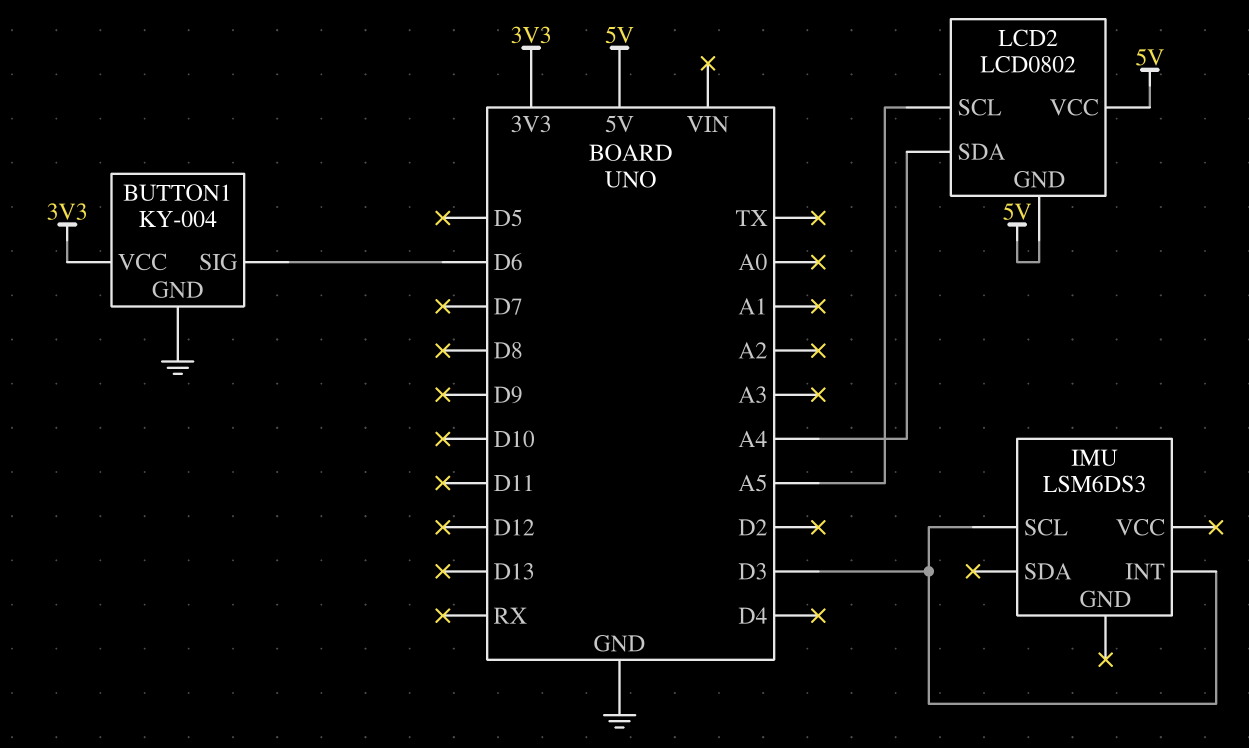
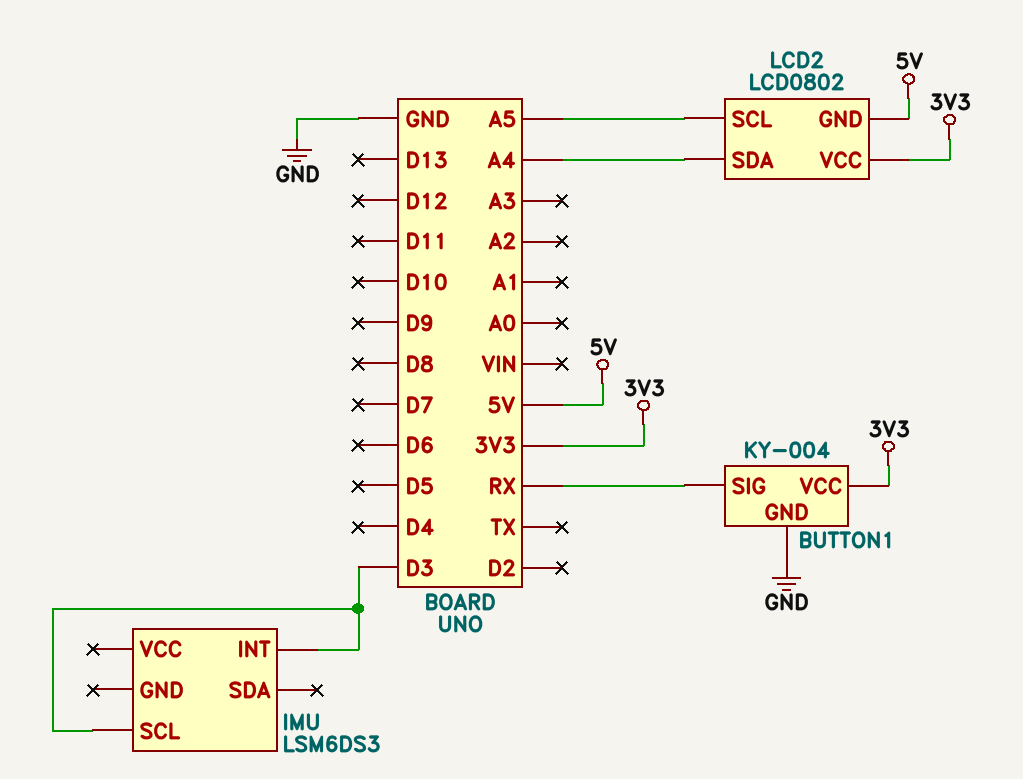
BUTTON1 pin SIG: D6 -> RX
LCD2 pin VCC: 5V -> 3V3

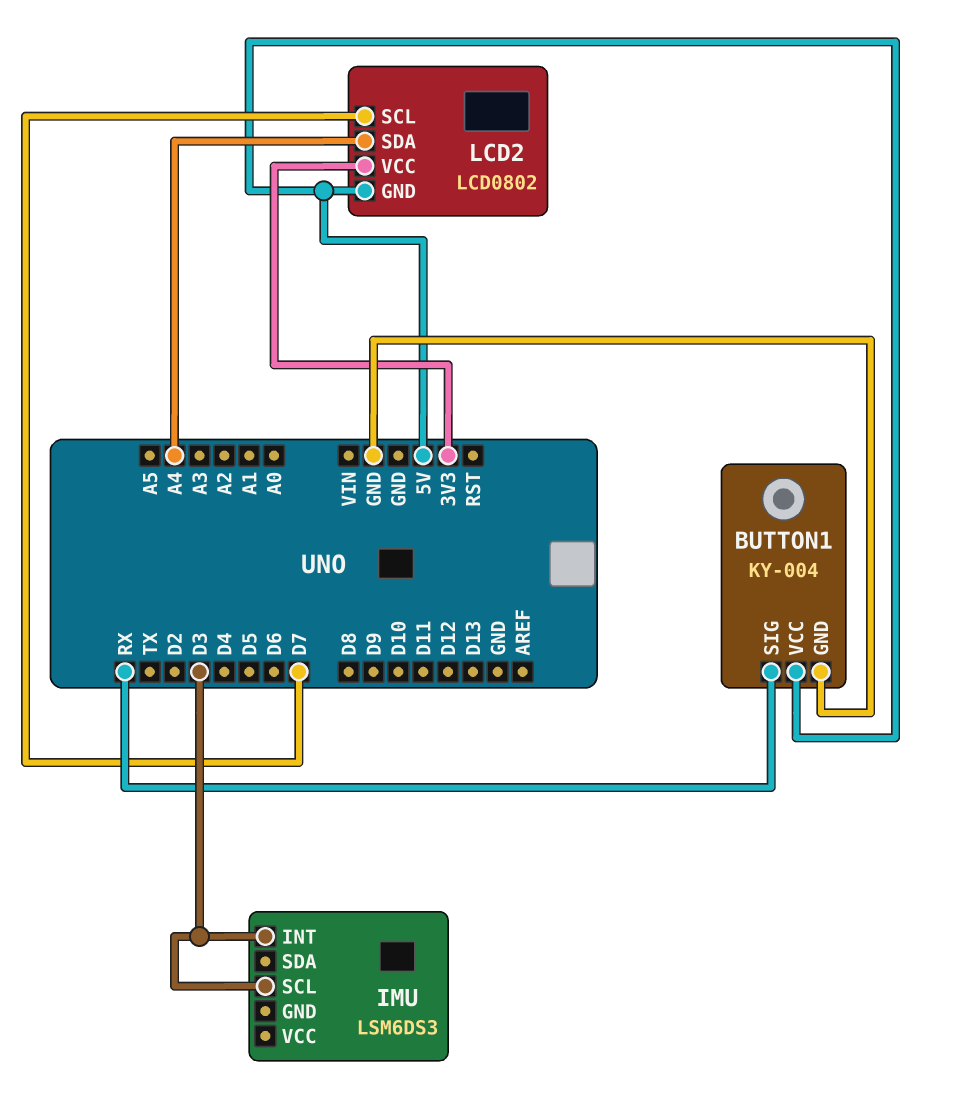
BUTTON1 pin VCC: 3V3 -> 5V
LCD2 pin SCL: A5 -> D7

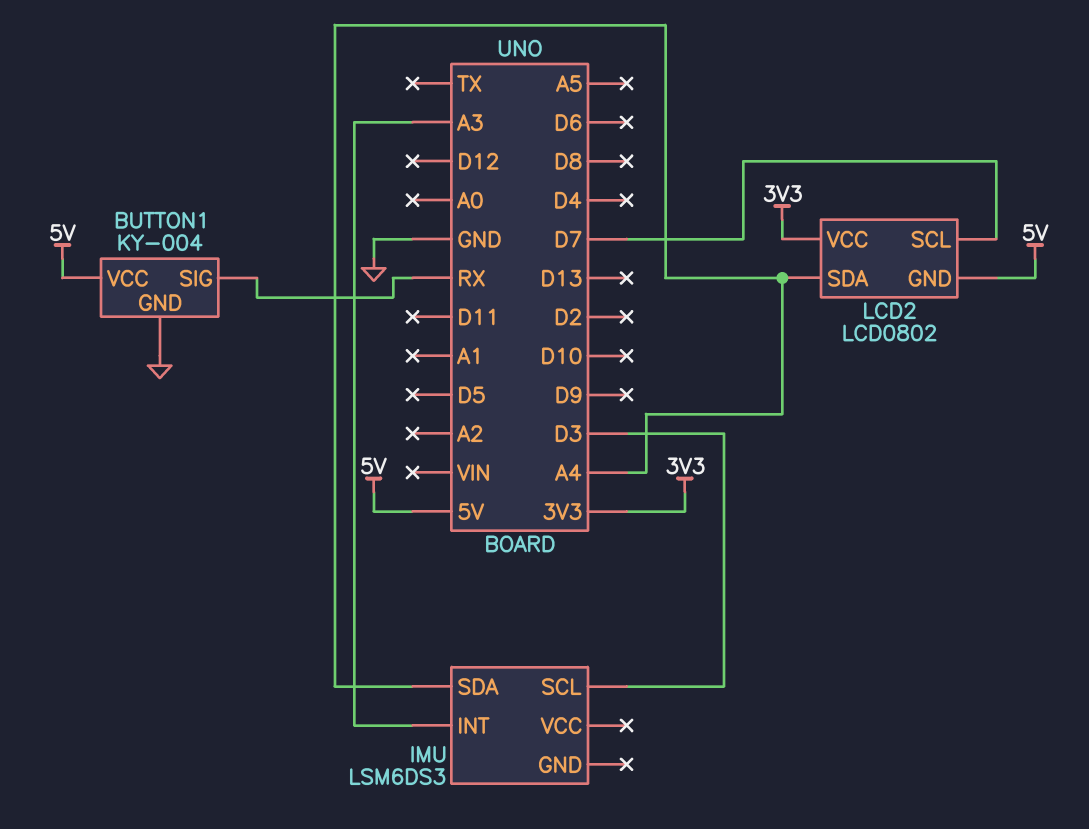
IMU pin INT: D3 -> A3
IMU pin SDA: none -> A4

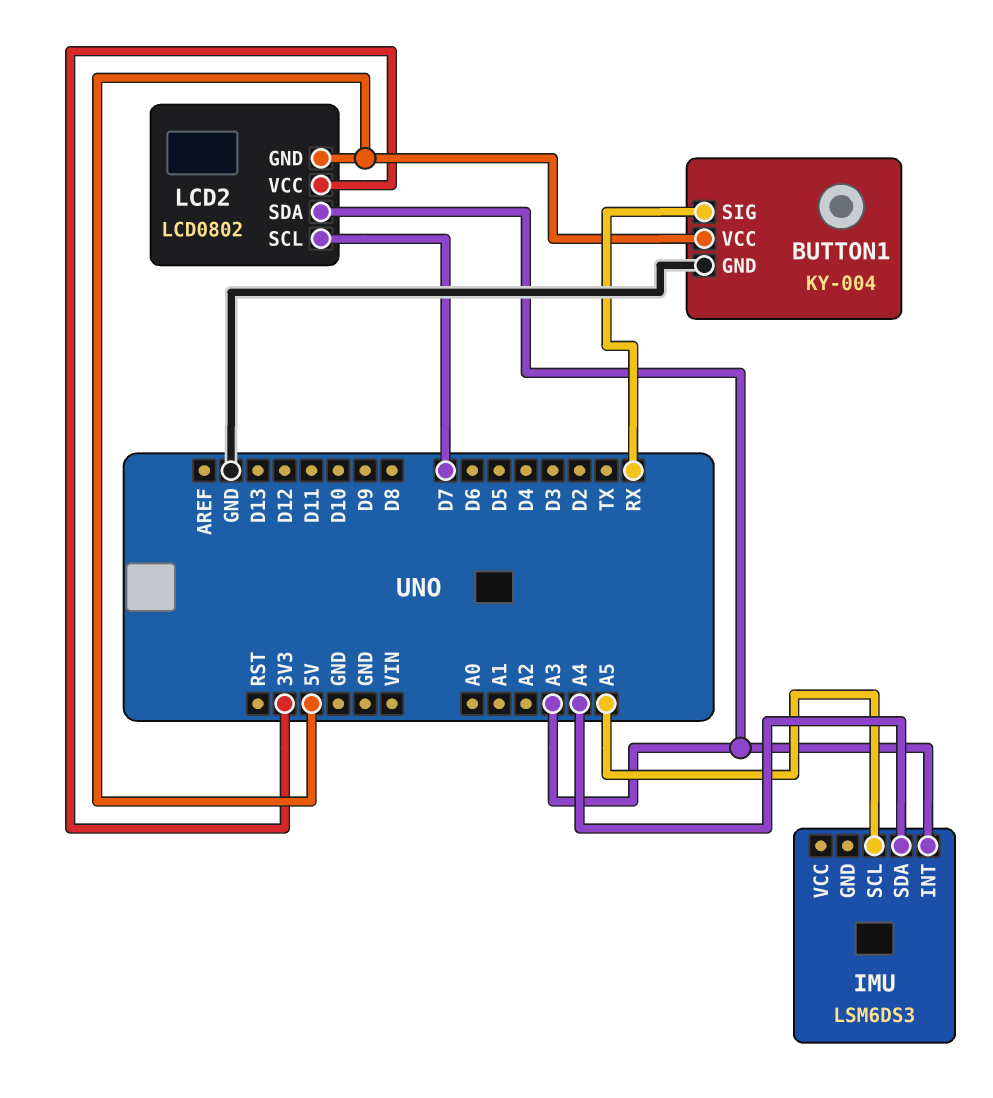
IMU pin SCL: D3 -> A5
LCD2 pin SDA: A4 -> A3

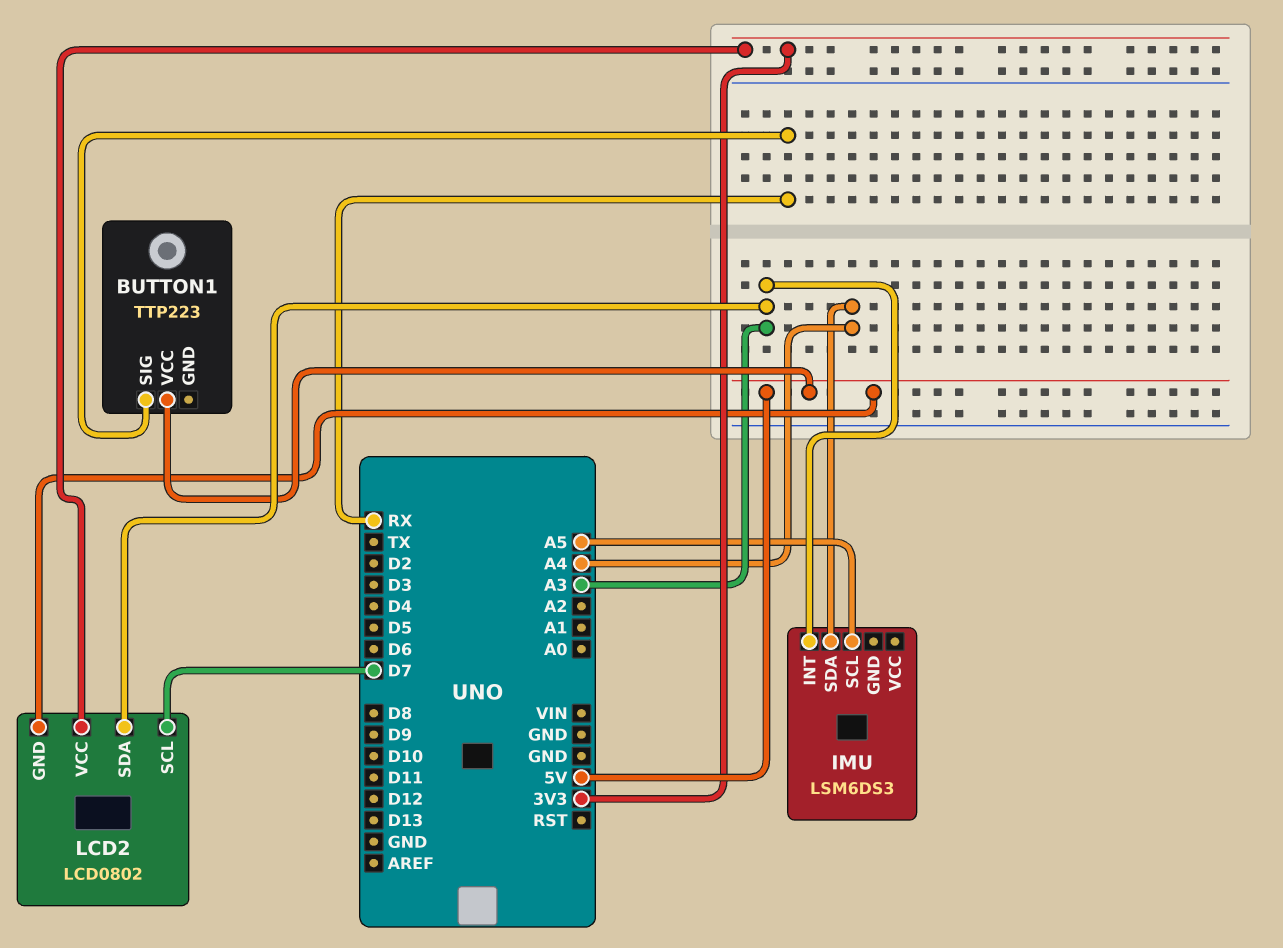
BUTTON1: KY-004 -> TTP223
BUTTON1 pin GND: GND -> none

